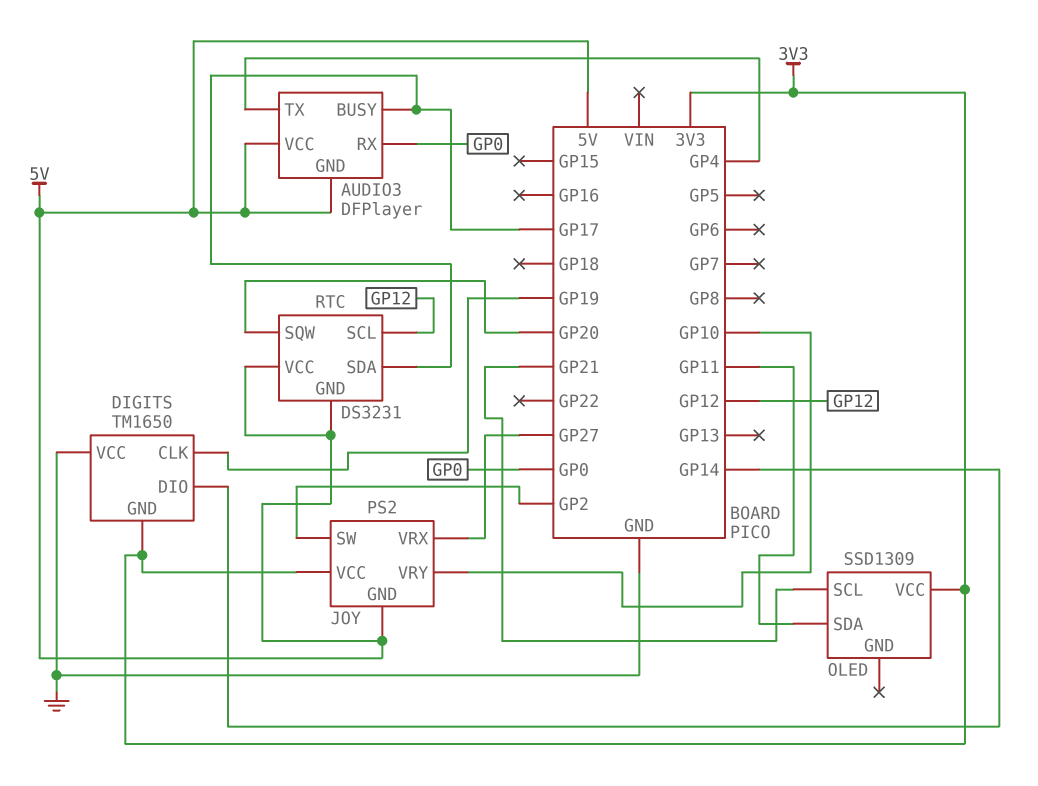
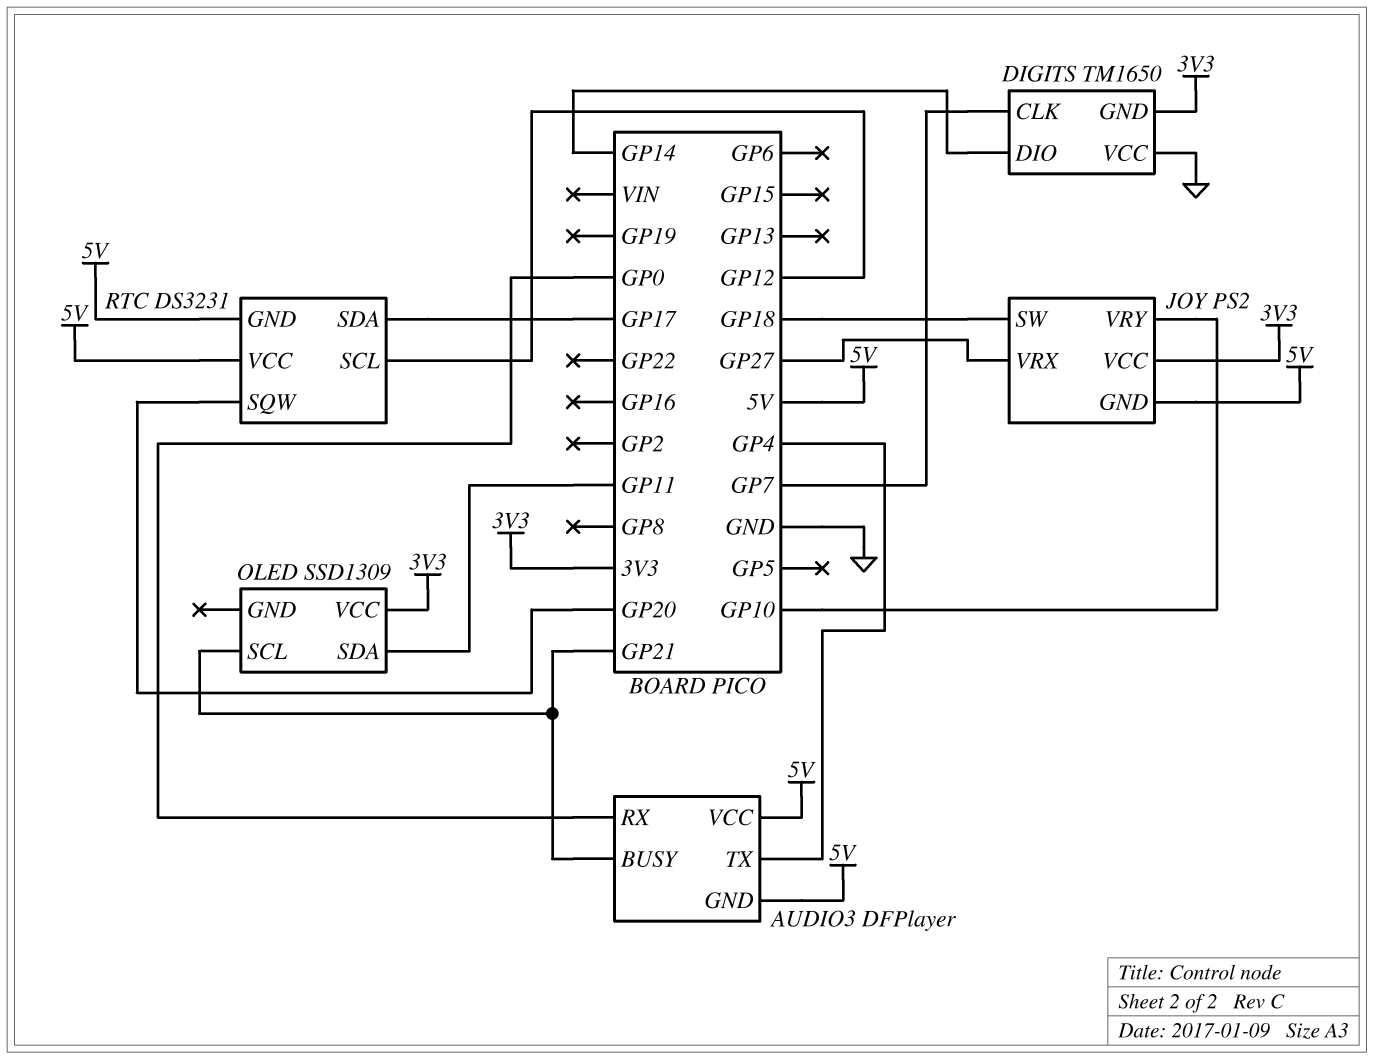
AUDIO3 pin BUSY: GP17 -> GP21
DIGITS pin CLK: GP19 -> GP7
JOY pin SW: GP2 -> GP18

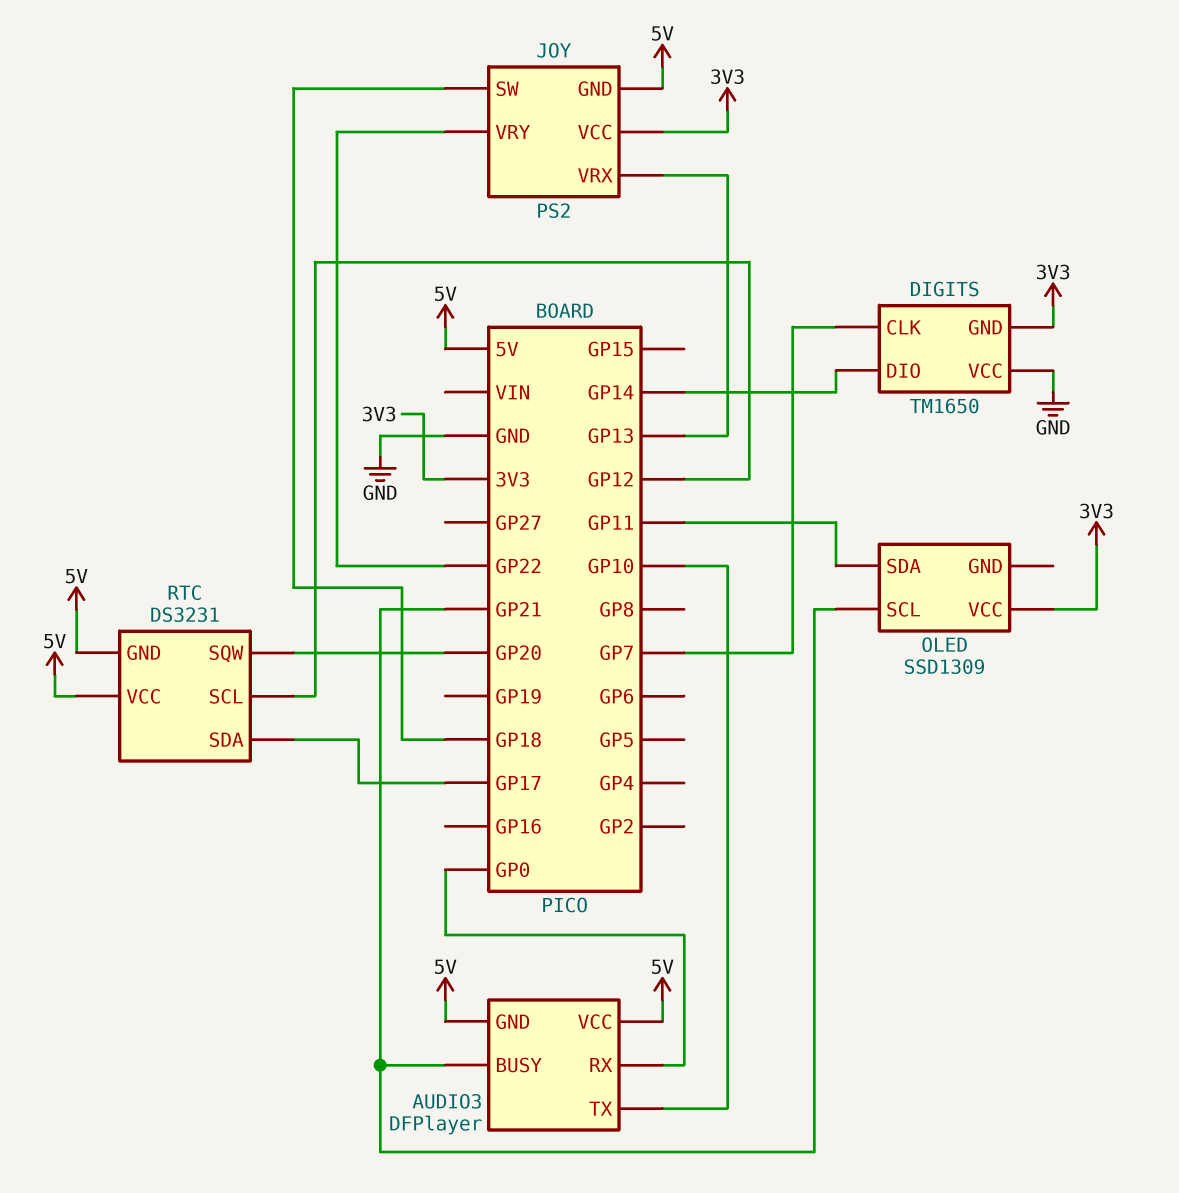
AUDIO3 pin TX: GP4 -> GP10
JOY pin VRX: GP27 -> GP13
JOY pin VRY: GP10 -> GP22

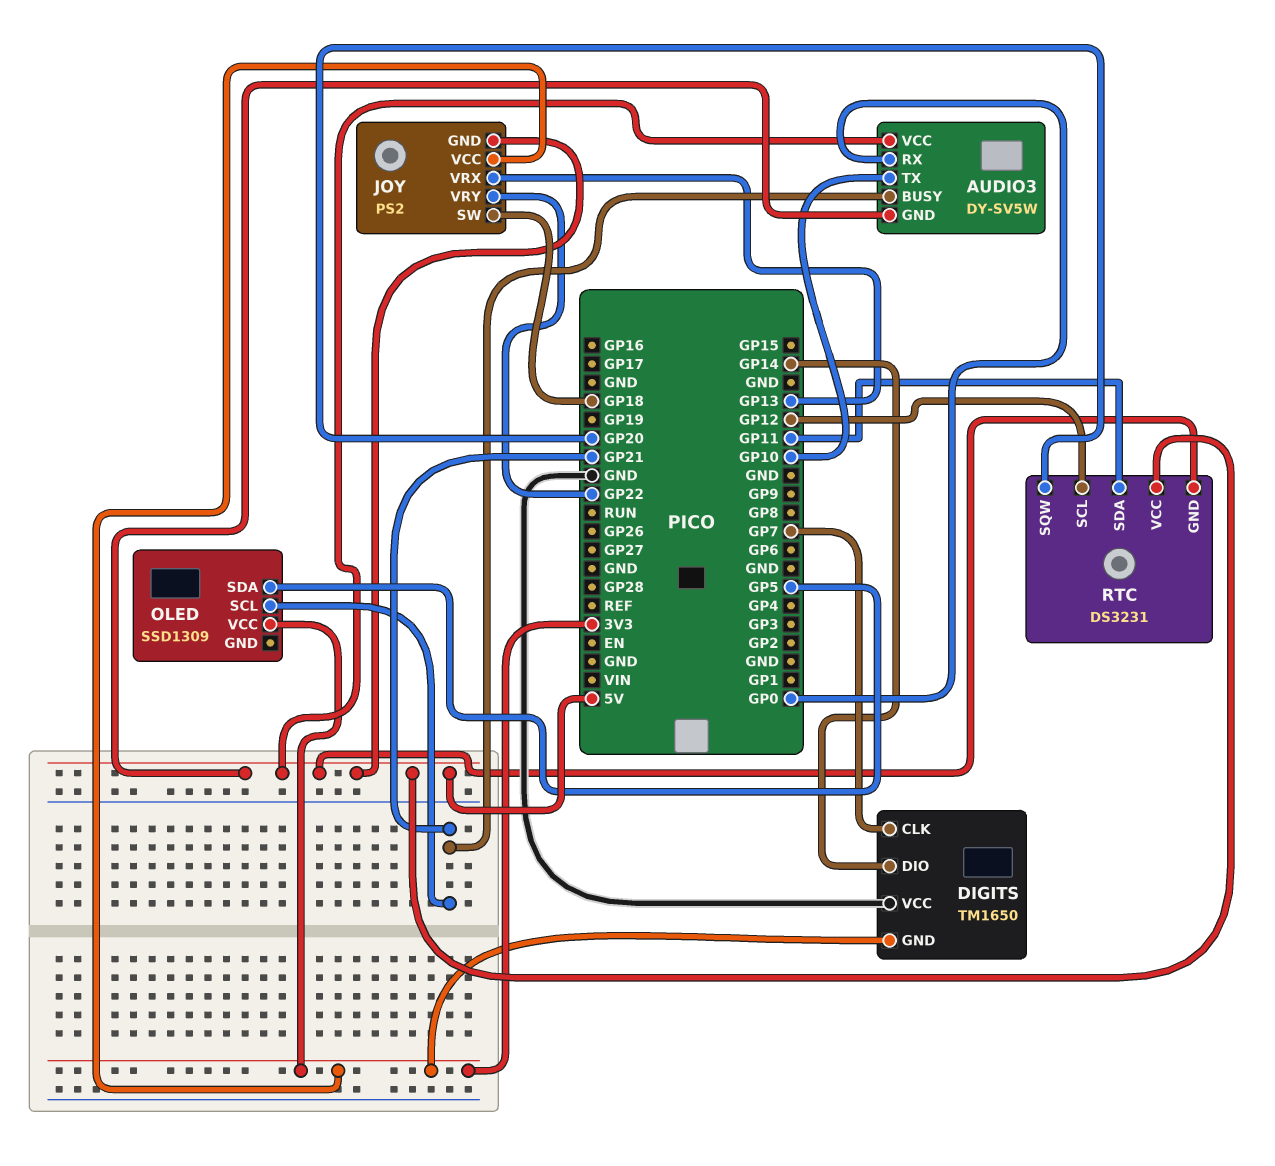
AUDIO3: DFPlayer -> DY-SV5W
OLED pin SDA: GP11 -> GP5
RTC pin SDA: GP17 -> GP11

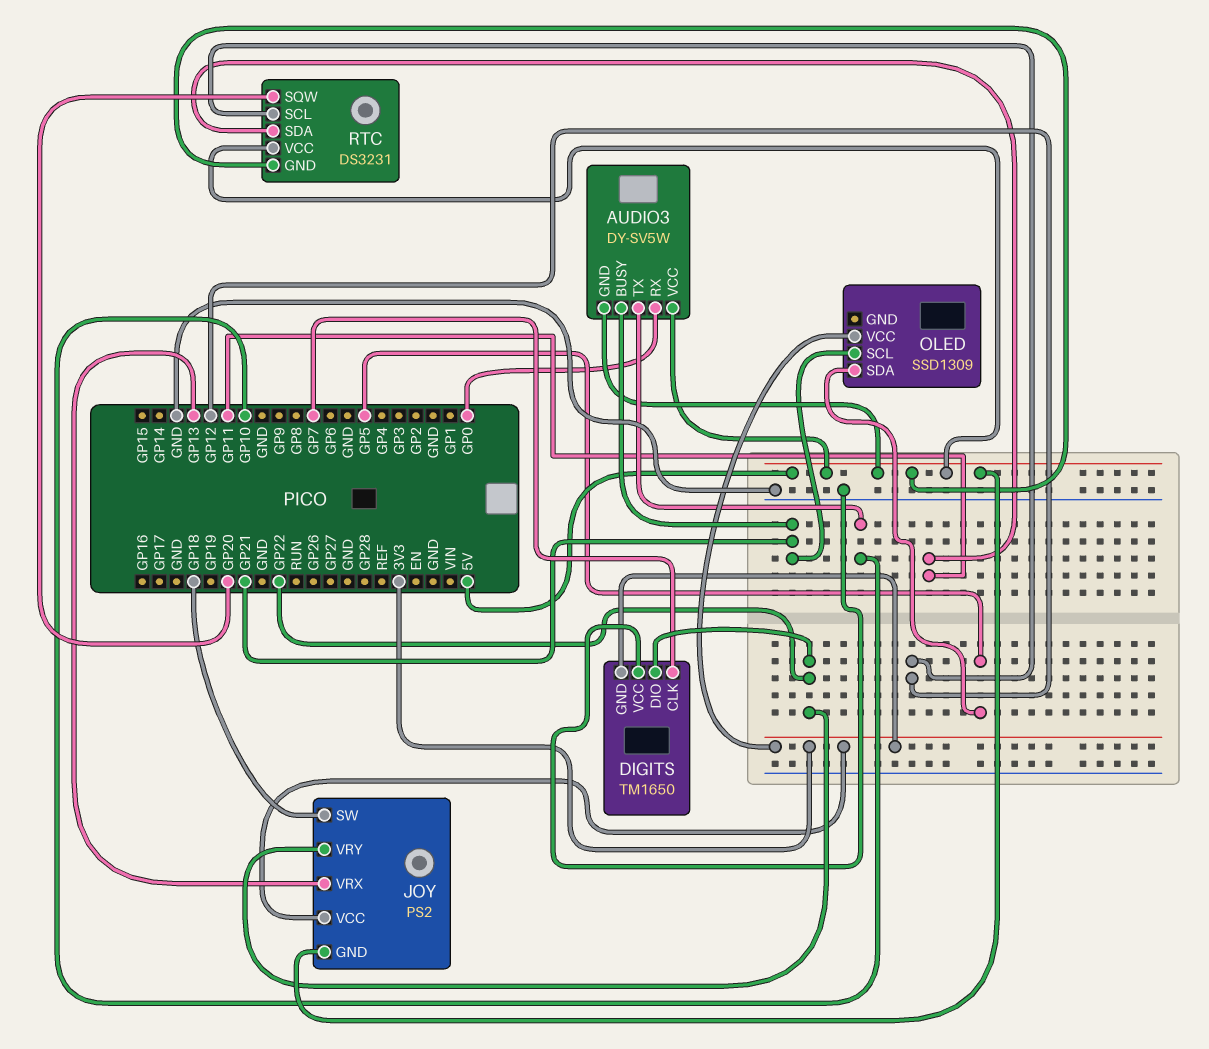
DIGITS pin DIO: GP14 -> GP22

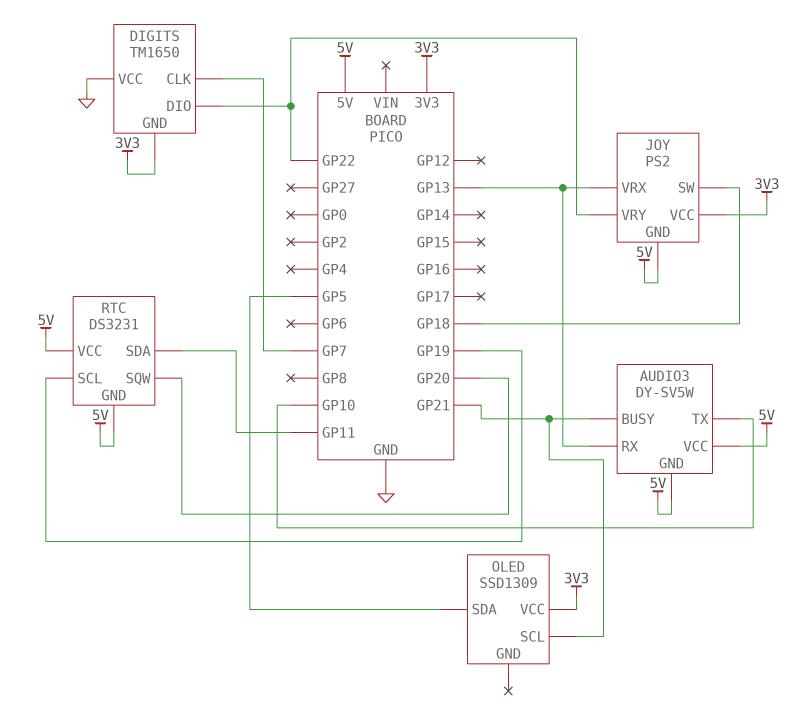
AUDIO3 pin RX: GP0 -> GP13
RTC pin SCL: GP12 -> GP19

